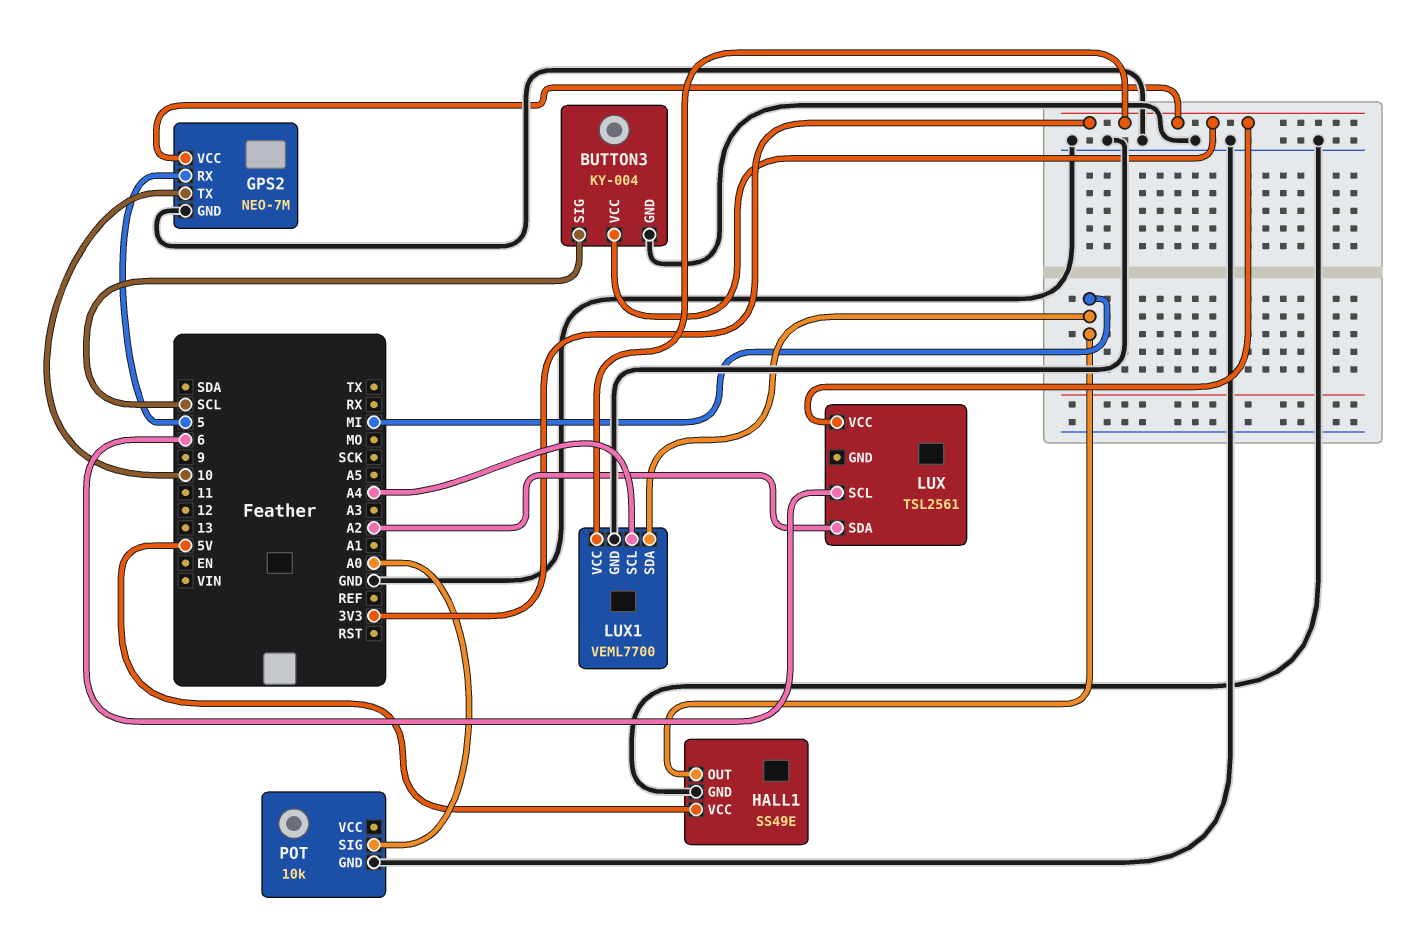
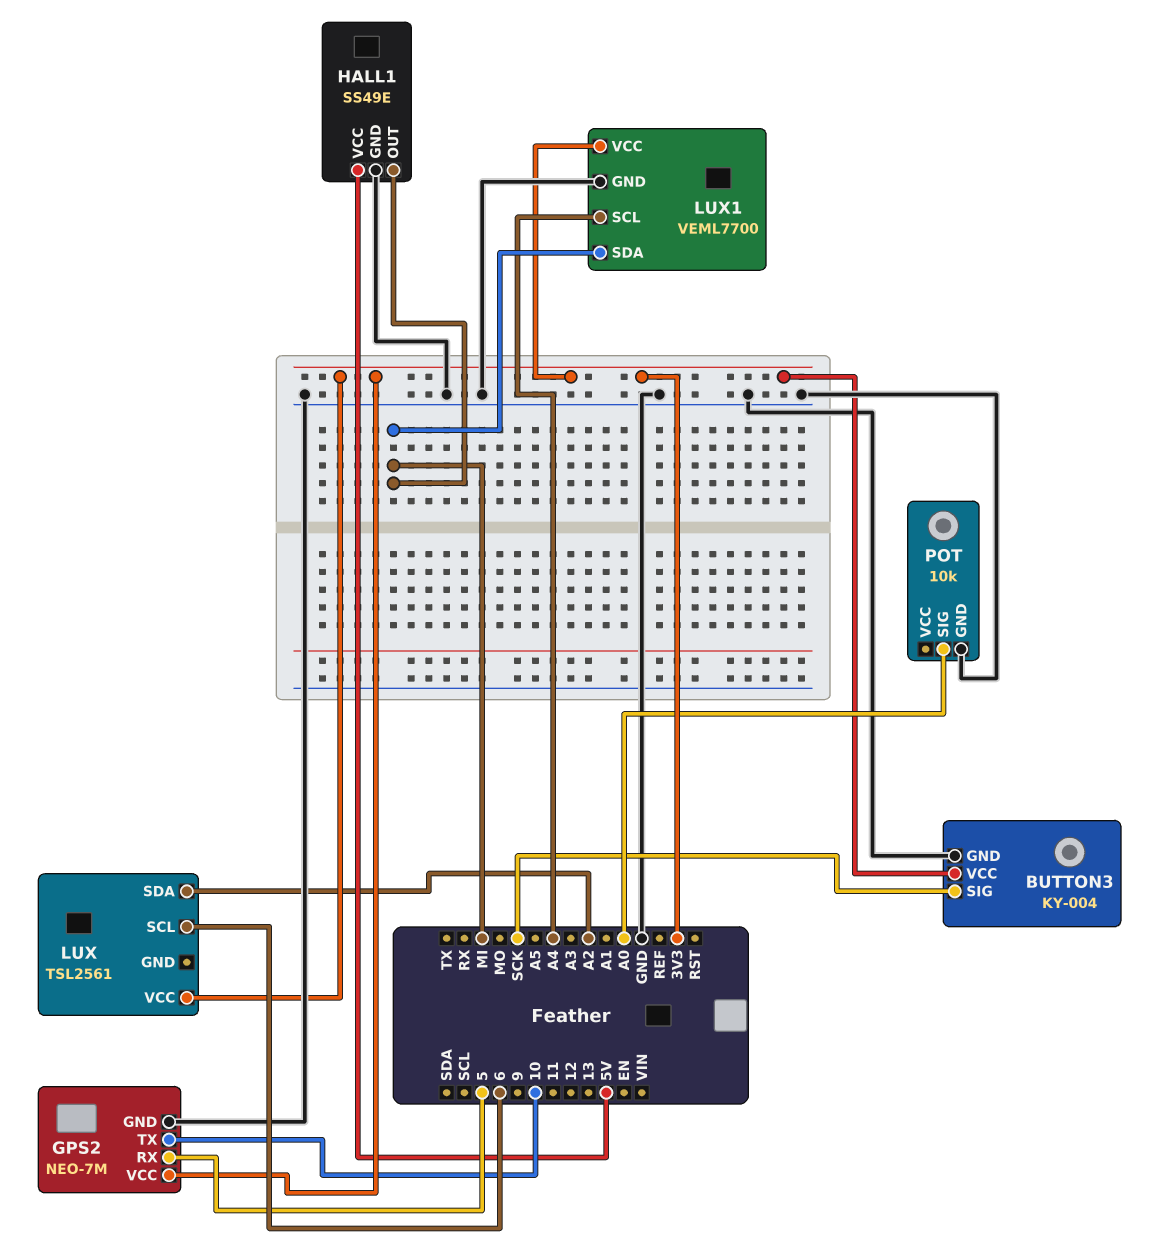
BUTTON3 pin SIG: SCL -> SCK

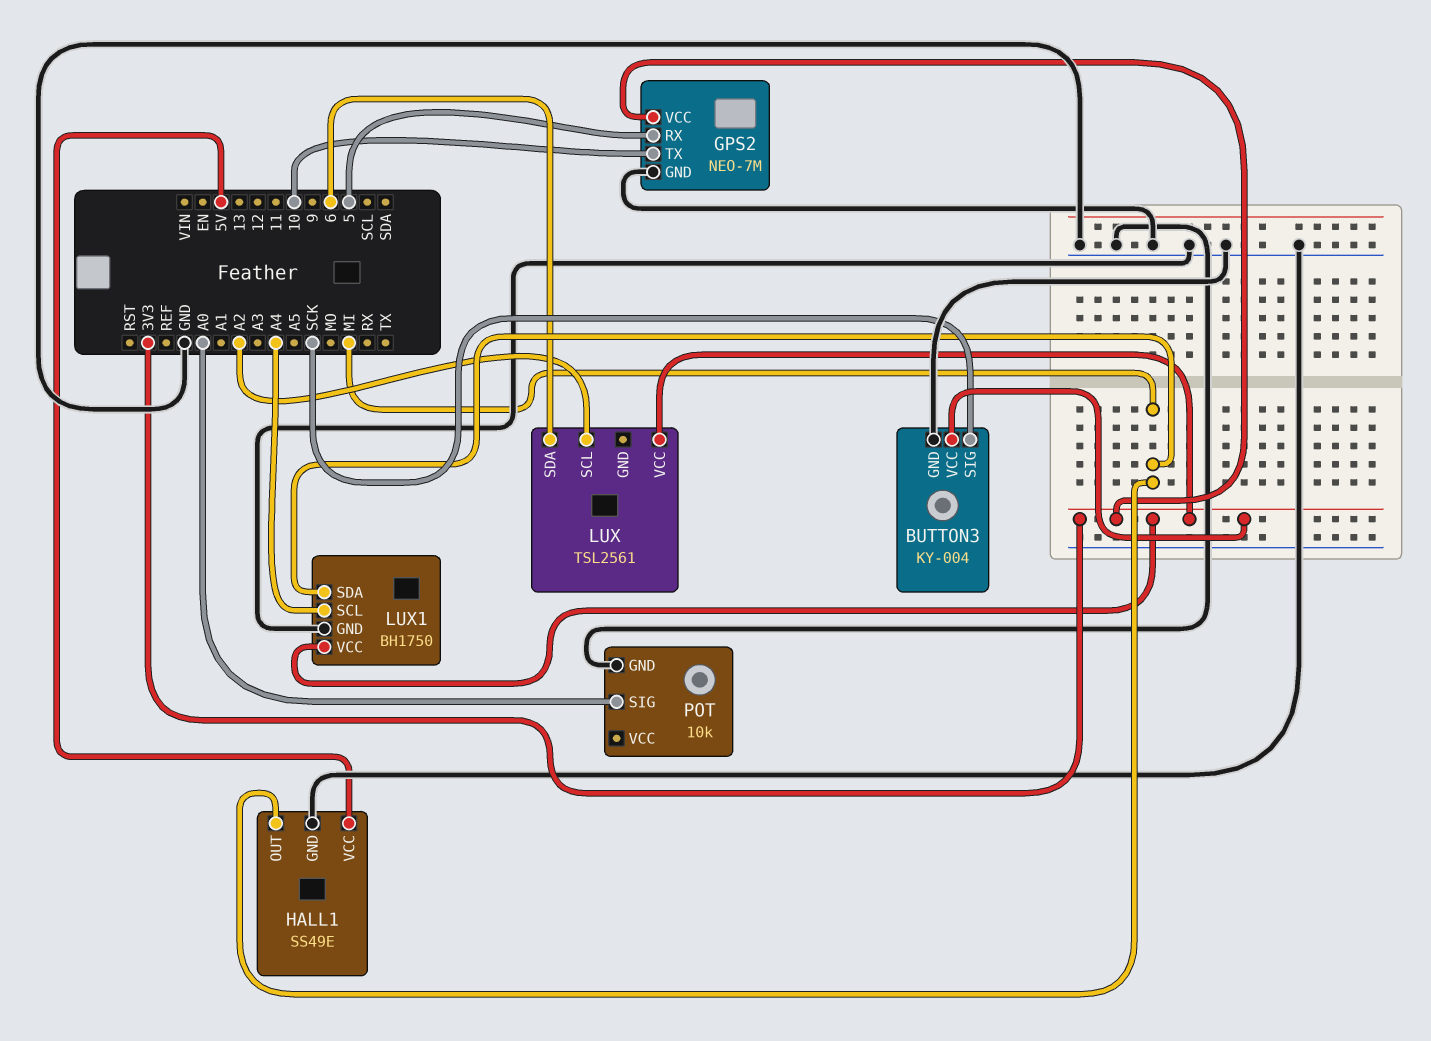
LUX pin SCL: 6 -> A2
LUX pin SDA: A2 -> 6
LUX1: VEML7700 -> BH1750

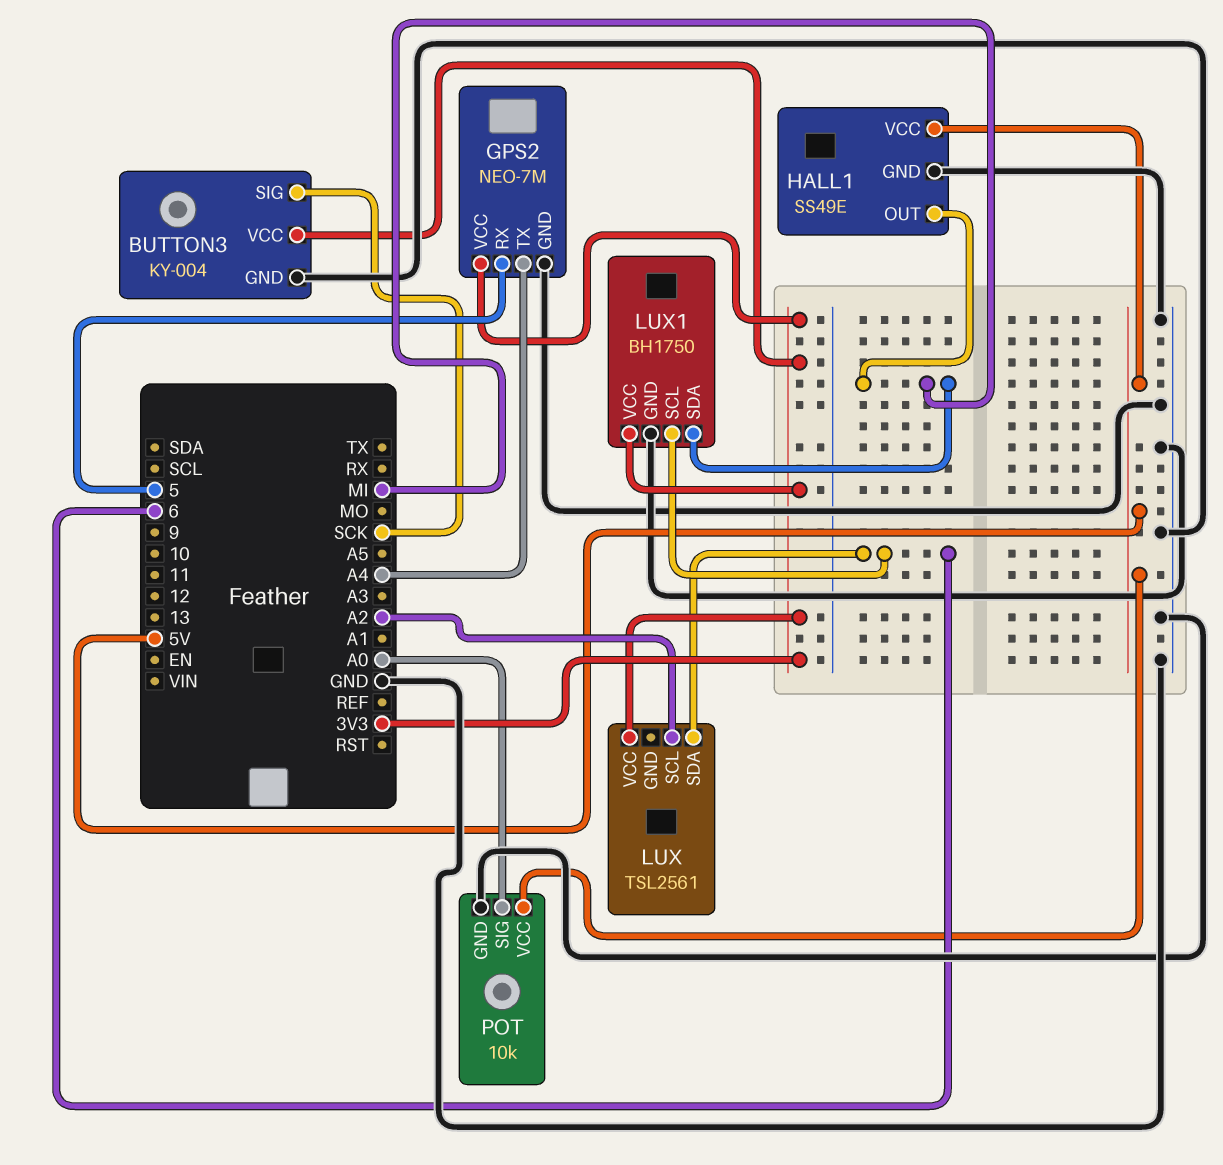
GPS2 pin TX: 10 -> A4
LUX1 pin SCL: A4 -> 6
POT pin VCC: none -> 5V

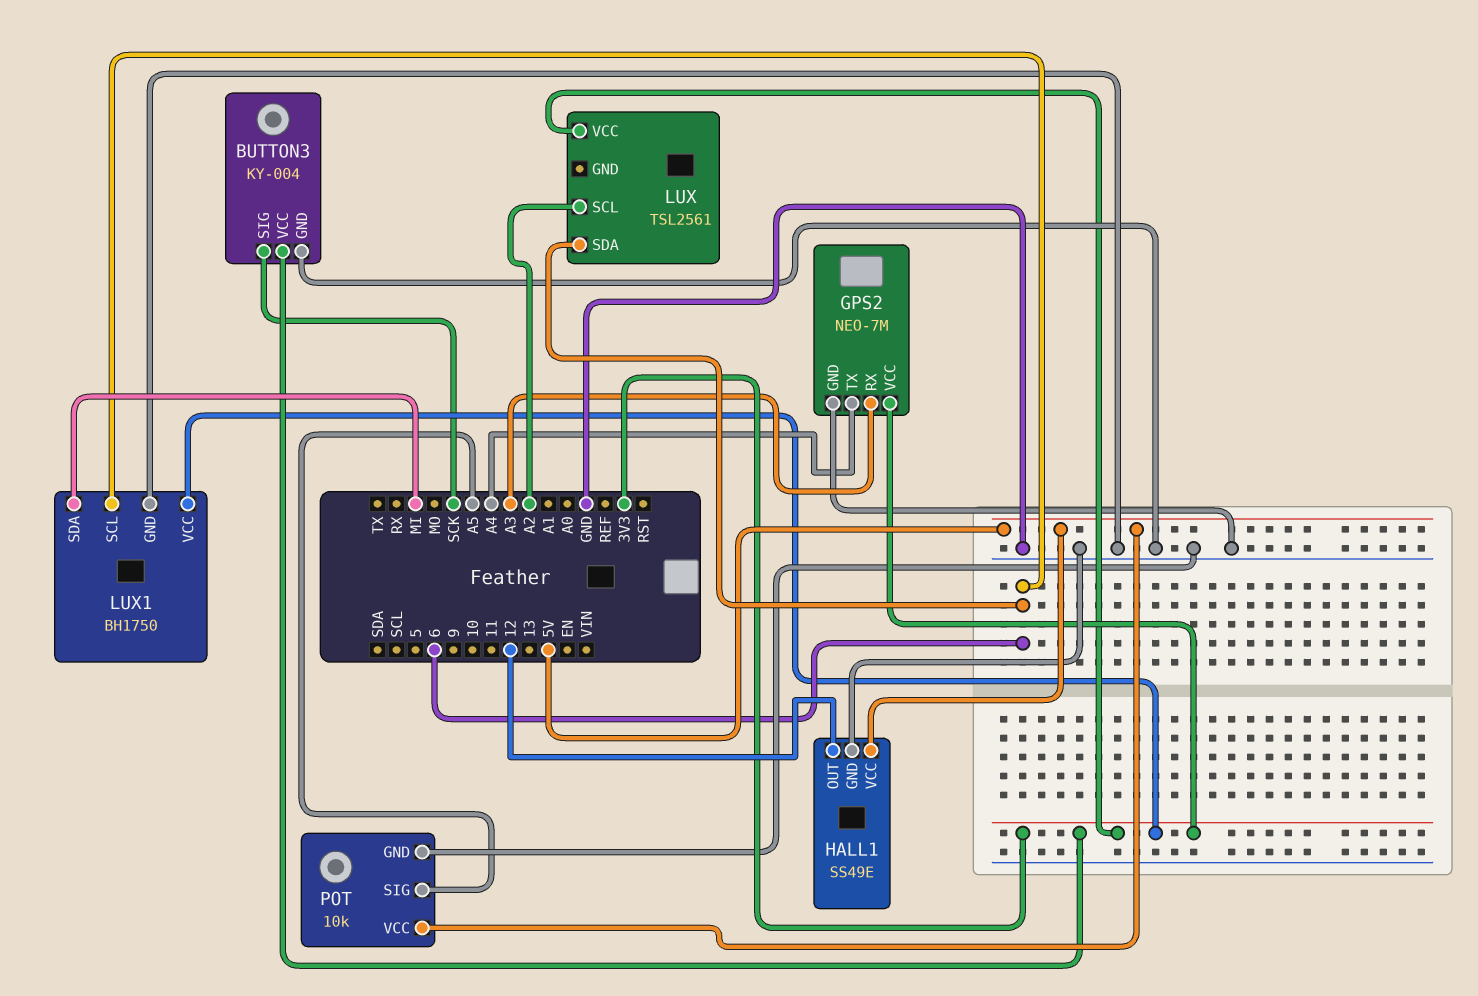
GPS2 pin RX: 5 -> A3
HALL1 pin OUT: MI -> 12
POT pin SIG: A0 -> A5

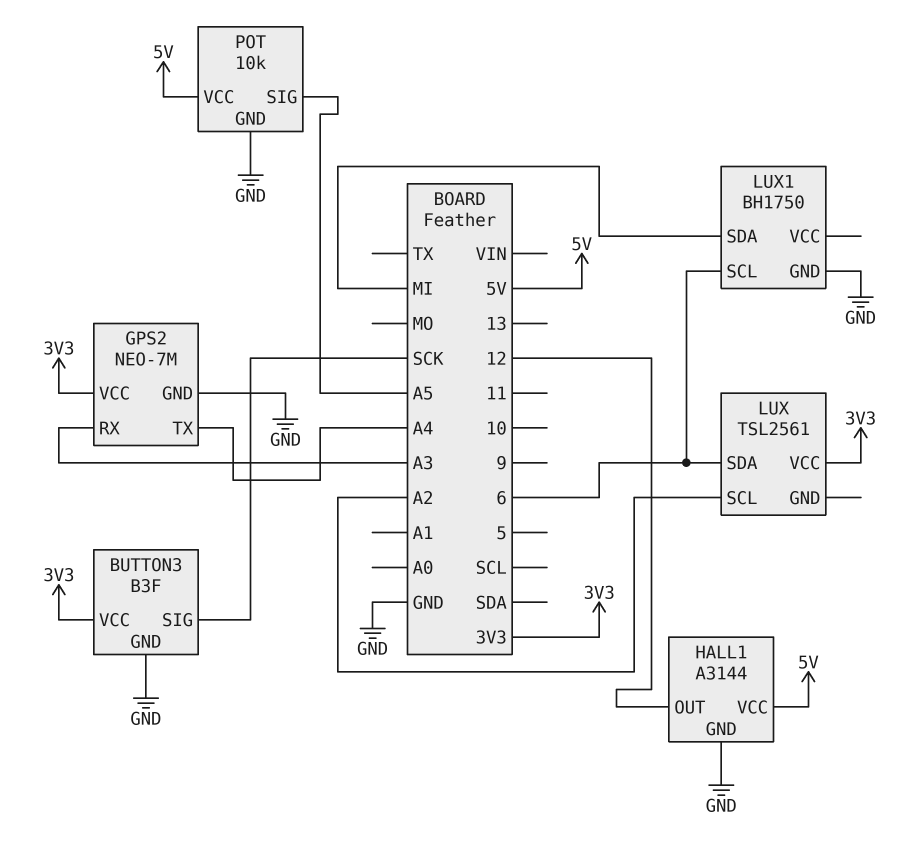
BUTTON3: KY-004 -> B3F
HALL1: SS49E -> A3144
LUX1 pin VCC: 3V3 -> none

